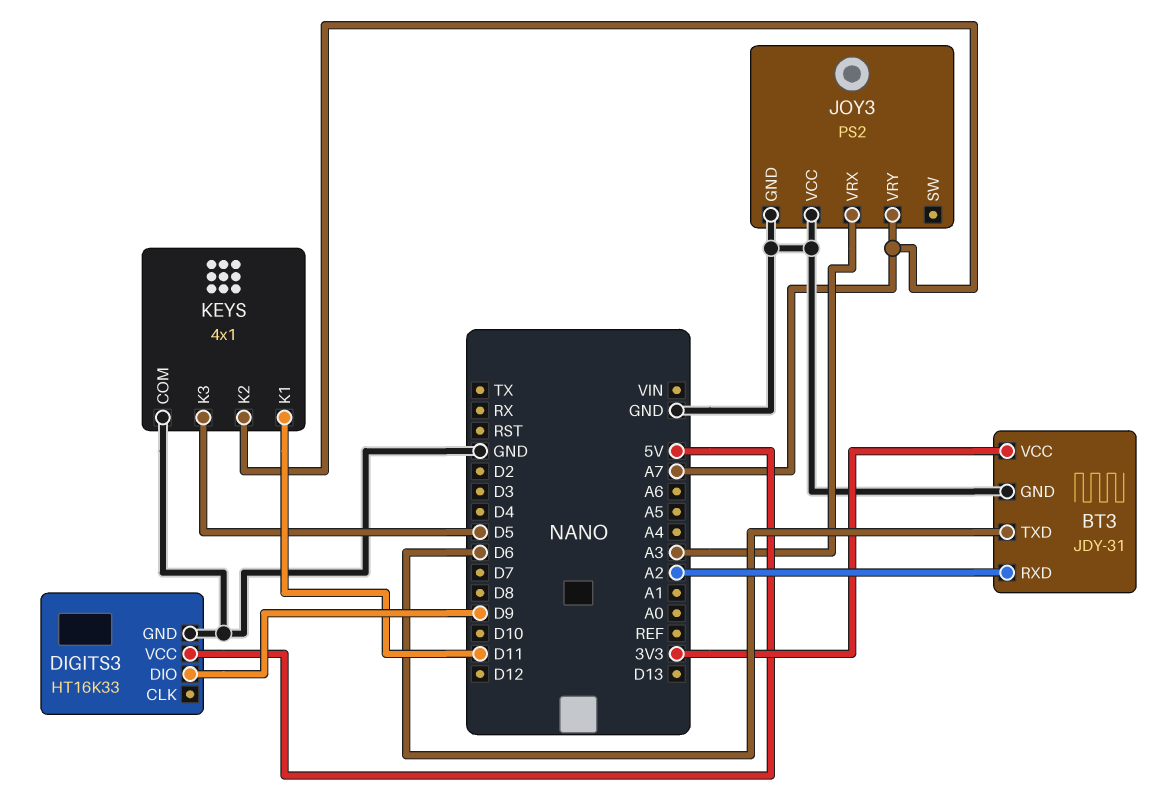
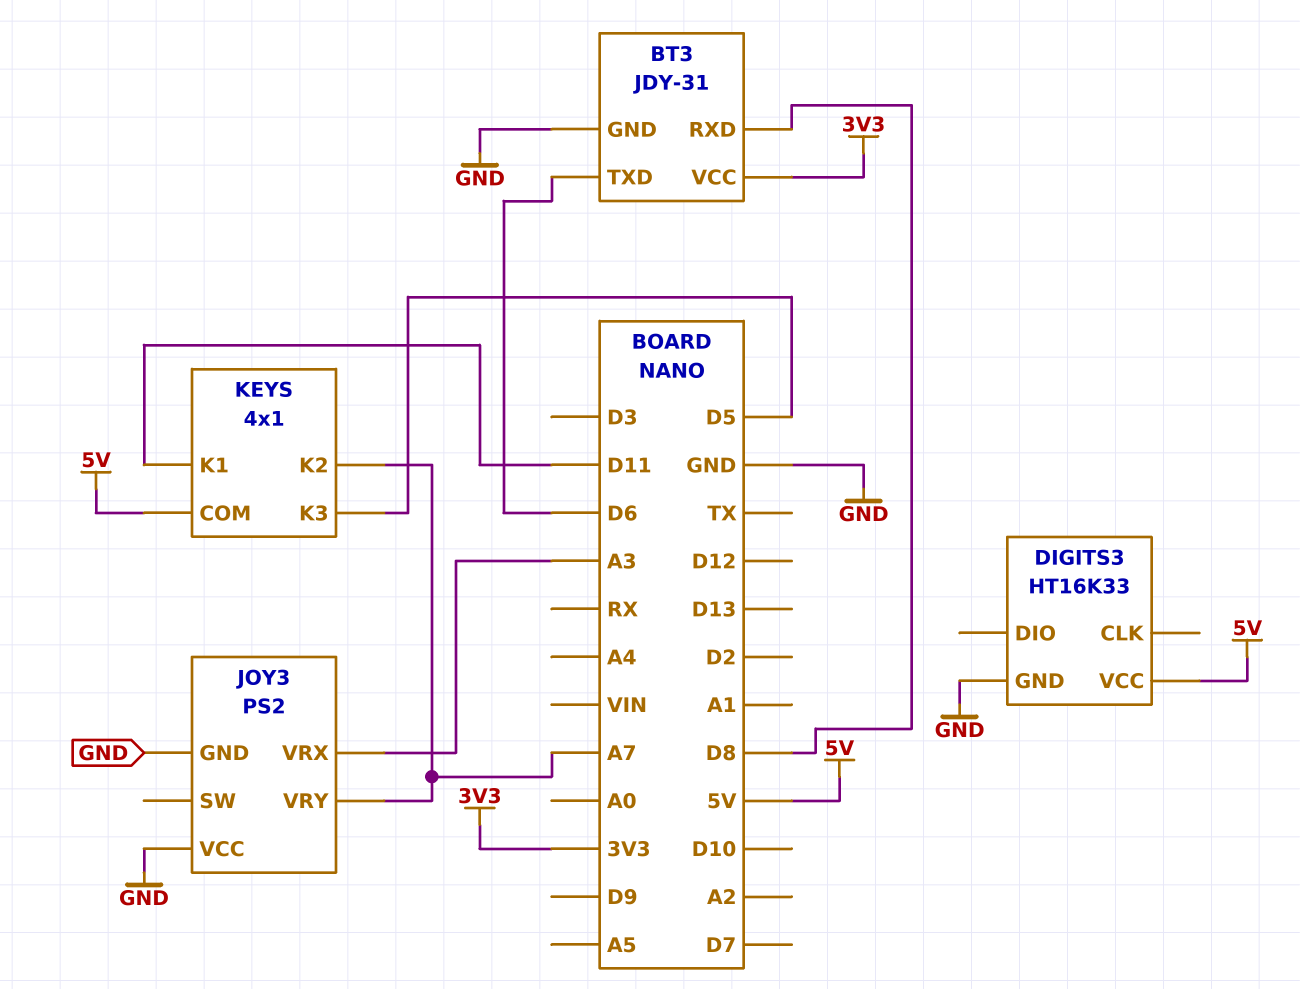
BT3 pin RXD: A2 -> D8
DIGITS3 pin DIO: D9 -> none
KEYS pin COM: GND -> 5V

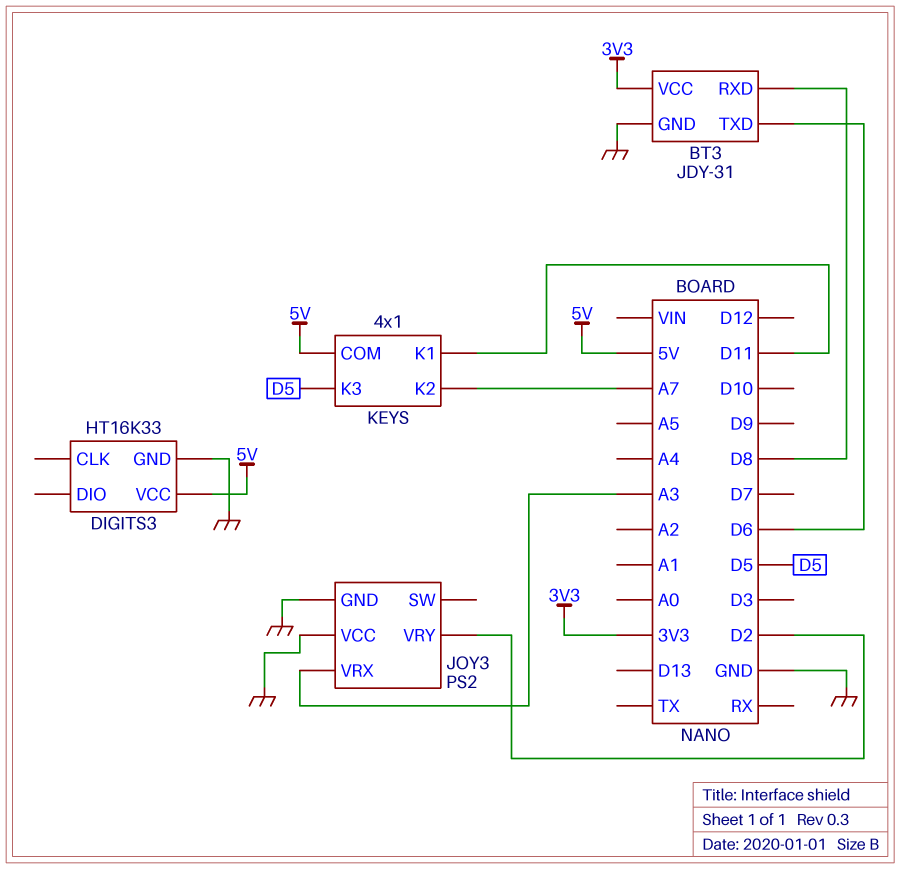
JOY3 pin VRY: A7 -> D2

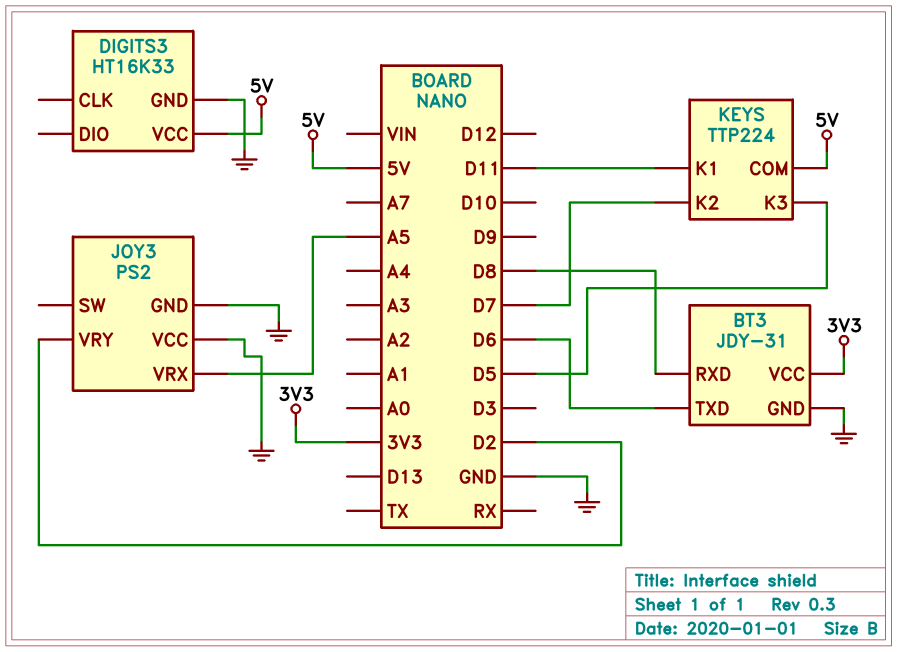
JOY3 pin VRX: A3 -> A5
KEYS: 4x1 -> TTP224
KEYS pin K2: A7 -> D7

